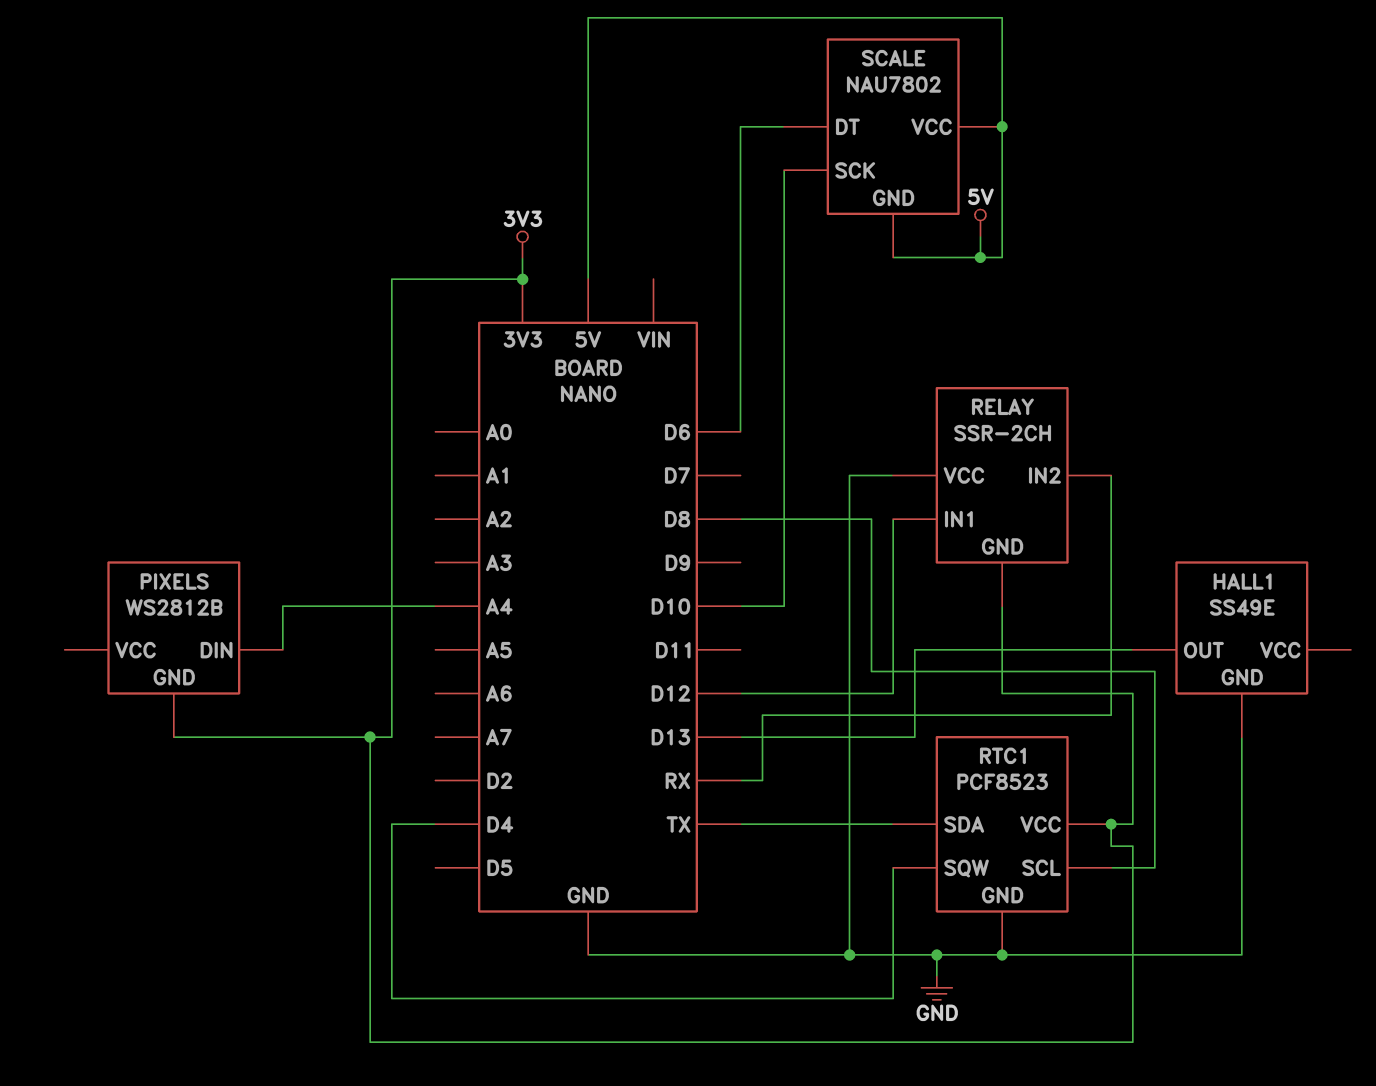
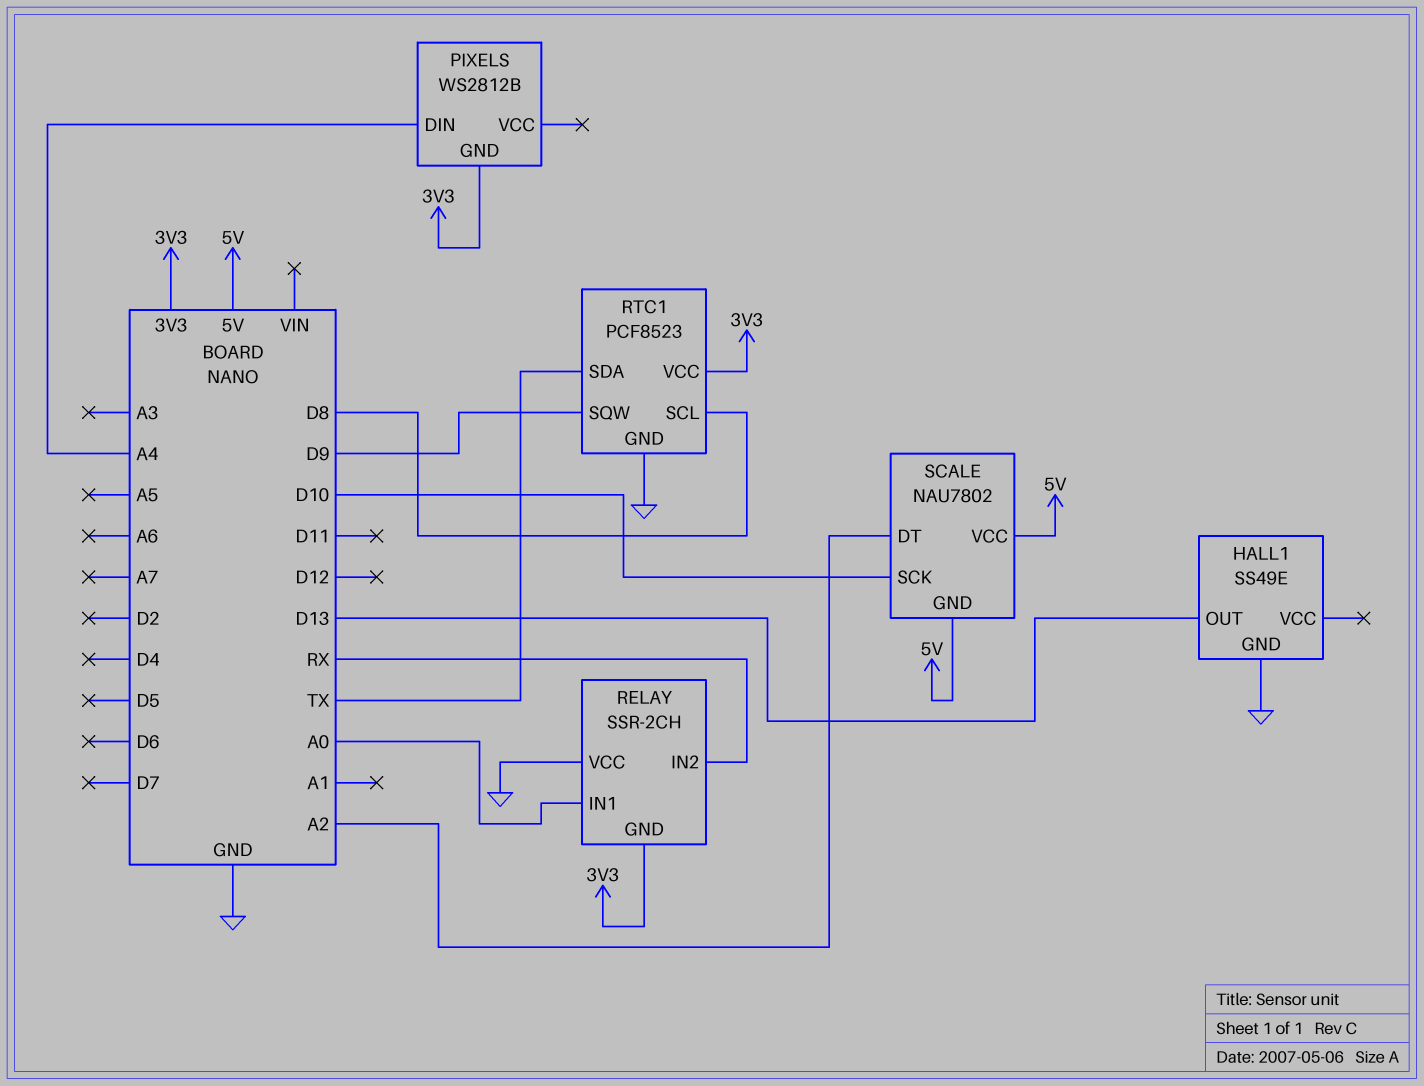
RELAY pin IN1: D12 -> A0
RTC1 pin SQW: D4 -> D9
SCALE pin DT: D6 -> A2

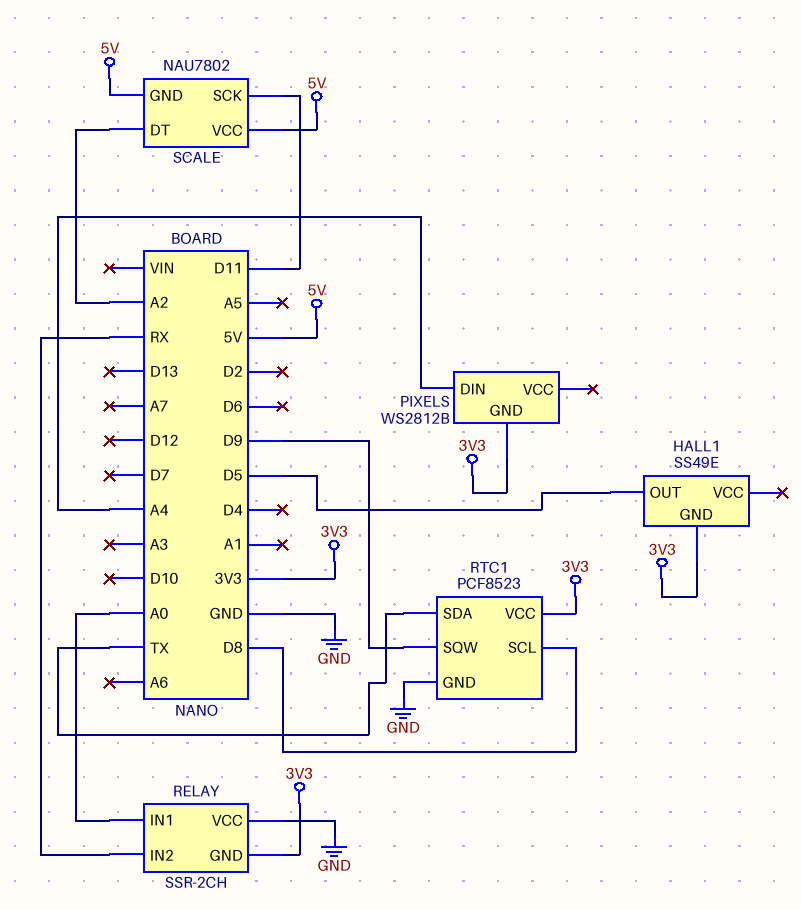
HALL1 pin GND: GND -> 3V3
HALL1 pin OUT: D13 -> D5
SCALE pin SCK: D10 -> D11

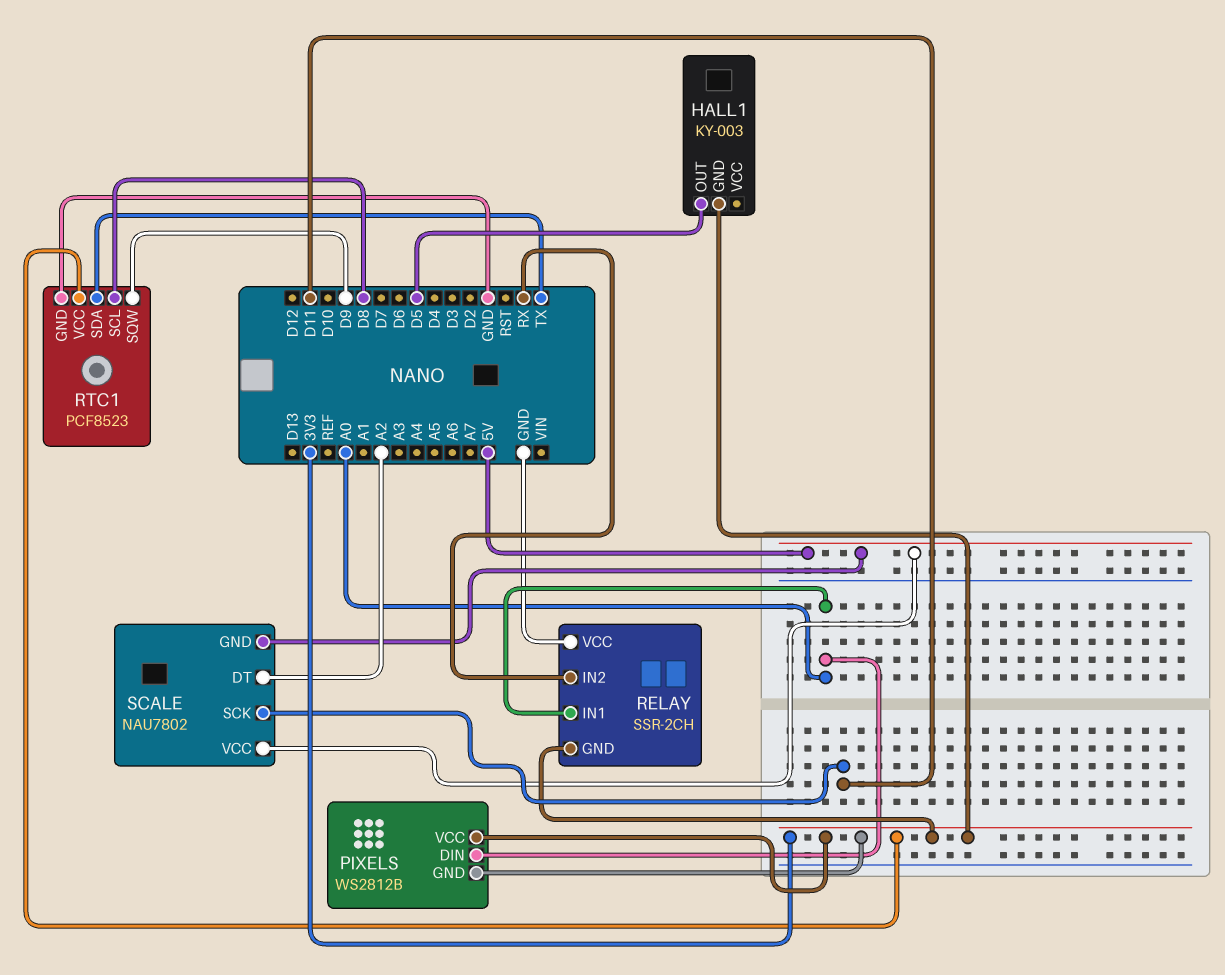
HALL1: SS49E -> KY-003
PIXELS pin DIN: A4 -> A0
PIXELS pin VCC: none -> 3V3

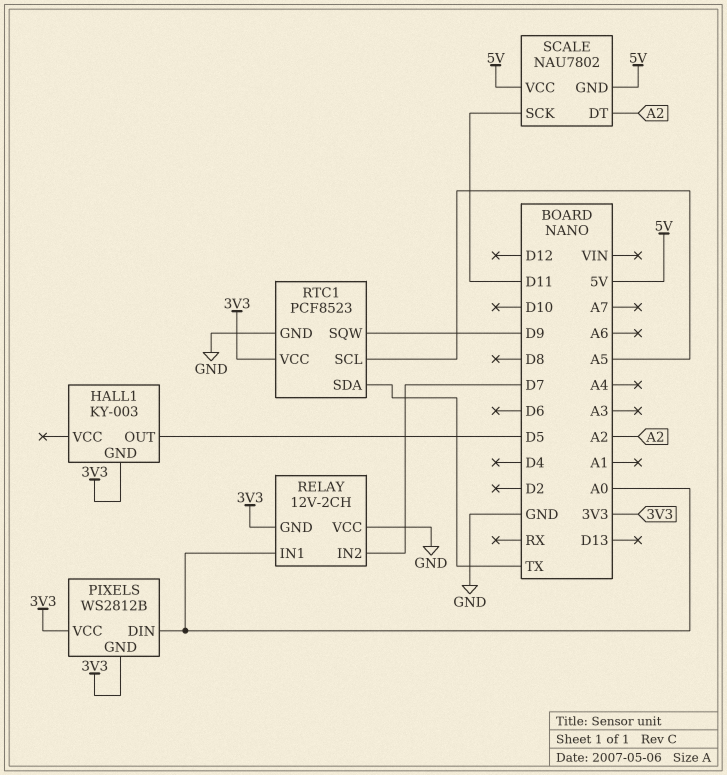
RELAY: SSR-2CH -> 12V-2CH
RELAY pin IN2: RX -> D7
RTC1 pin SCL: D8 -> A5

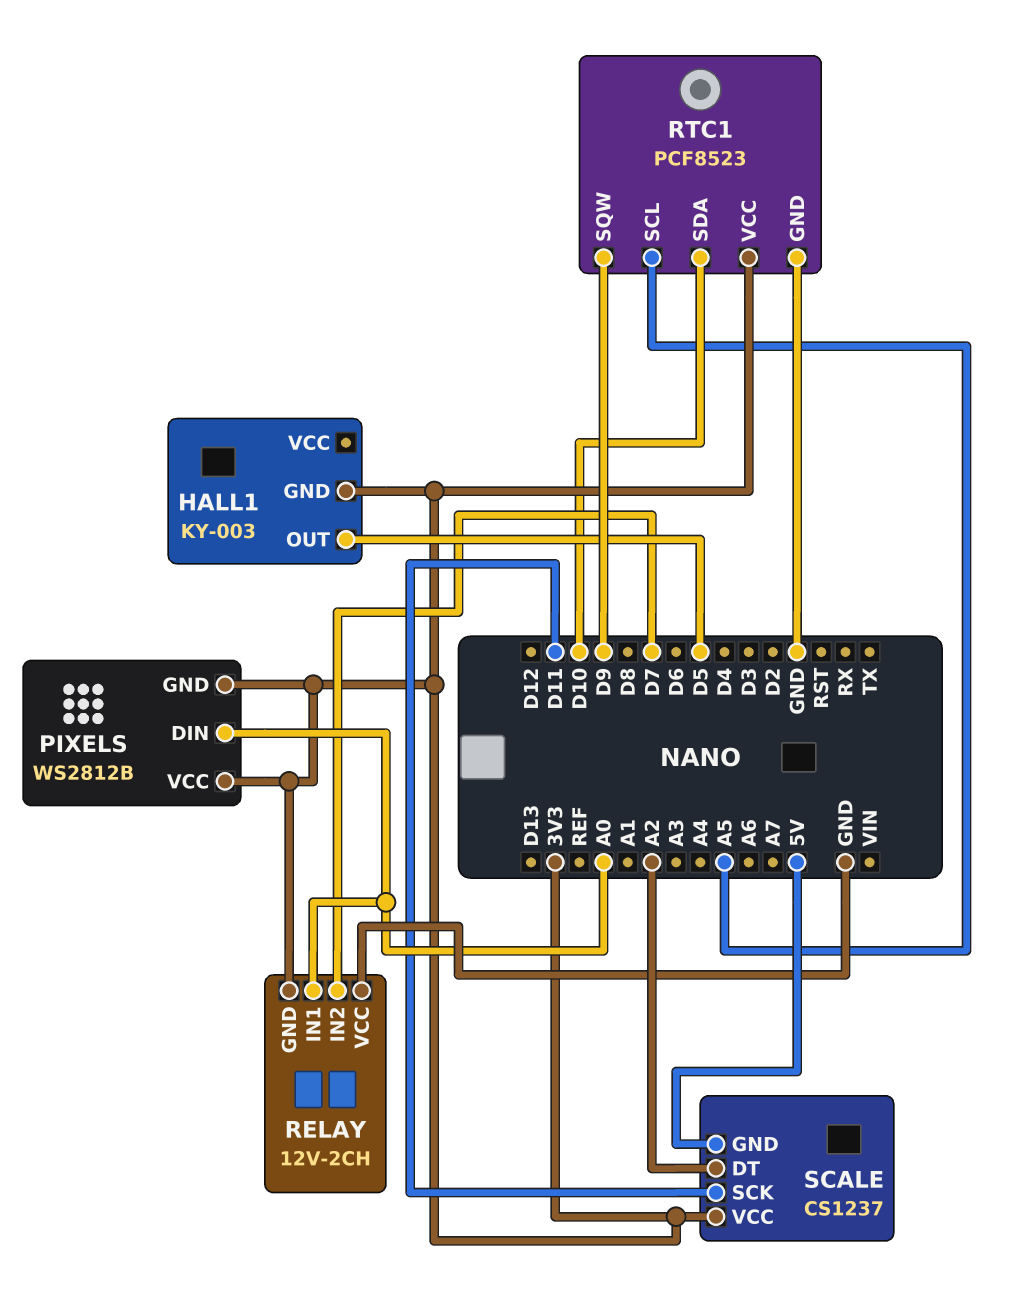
RTC1 pin SDA: TX -> D10
SCALE: NAU7802 -> CS1237
SCALE pin VCC: 5V -> 3V3

